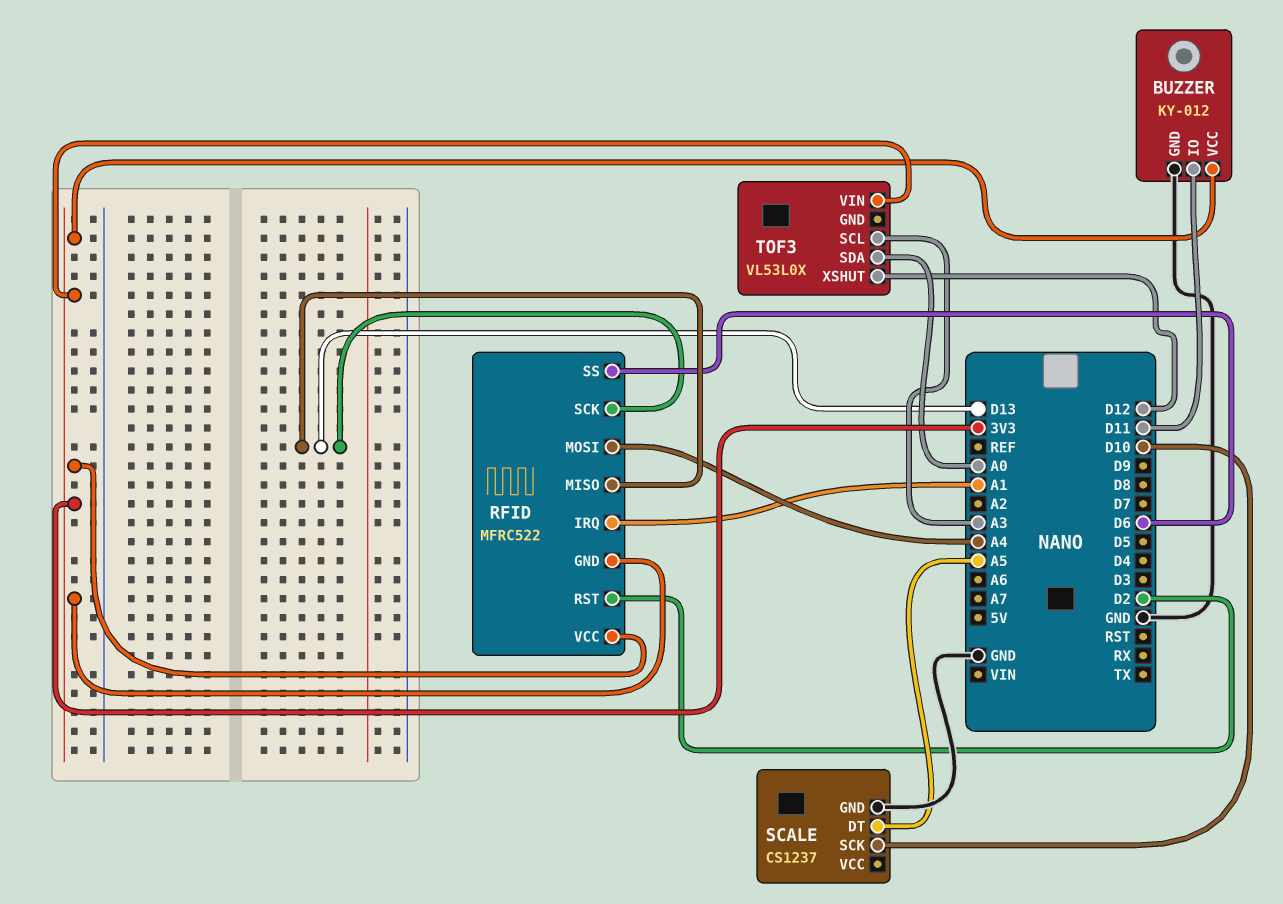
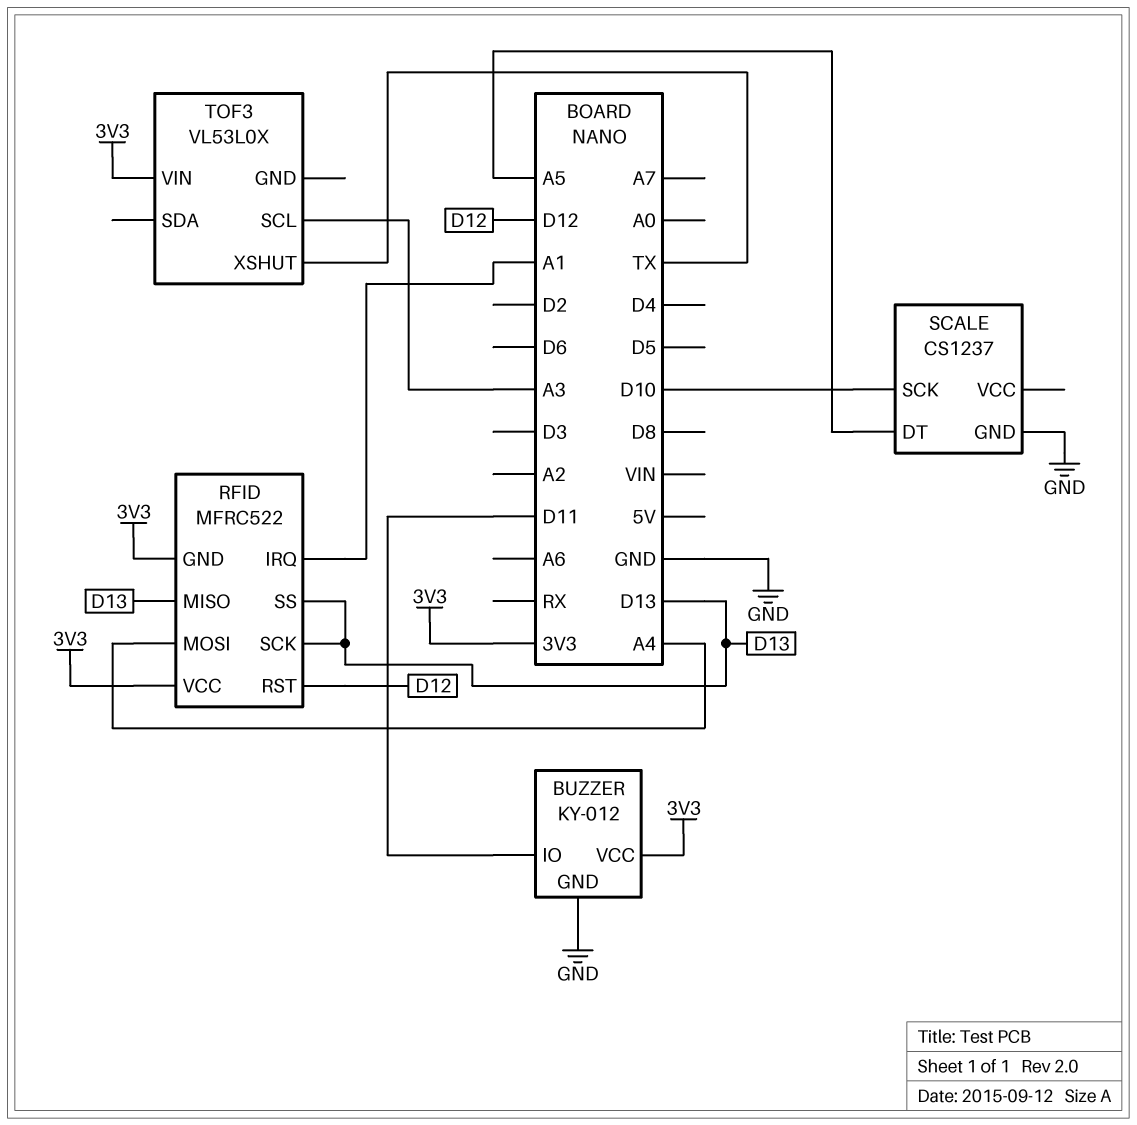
RFID pin RST: D2 -> D12
RFID pin SS: D6 -> D13
TOF3 pin SDA: A0 -> none
TOF3 pin XSHUT: D12 -> TX

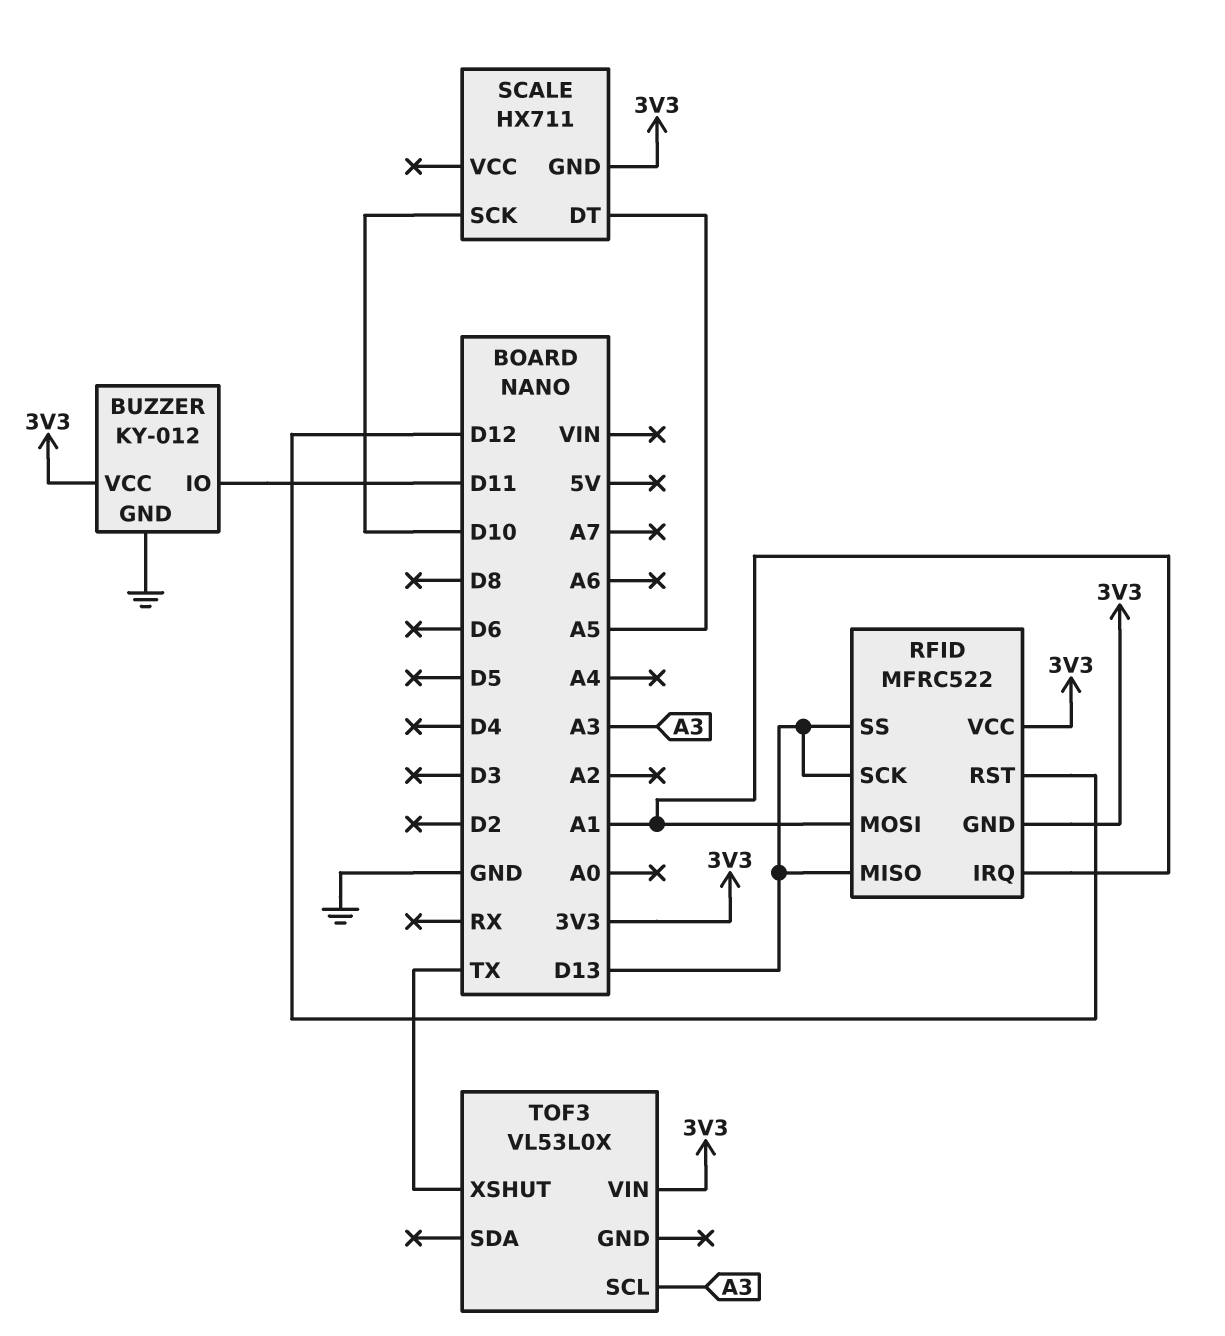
RFID pin MOSI: A4 -> A1
SCALE: CS1237 -> HX711
SCALE pin GND: GND -> 3V3

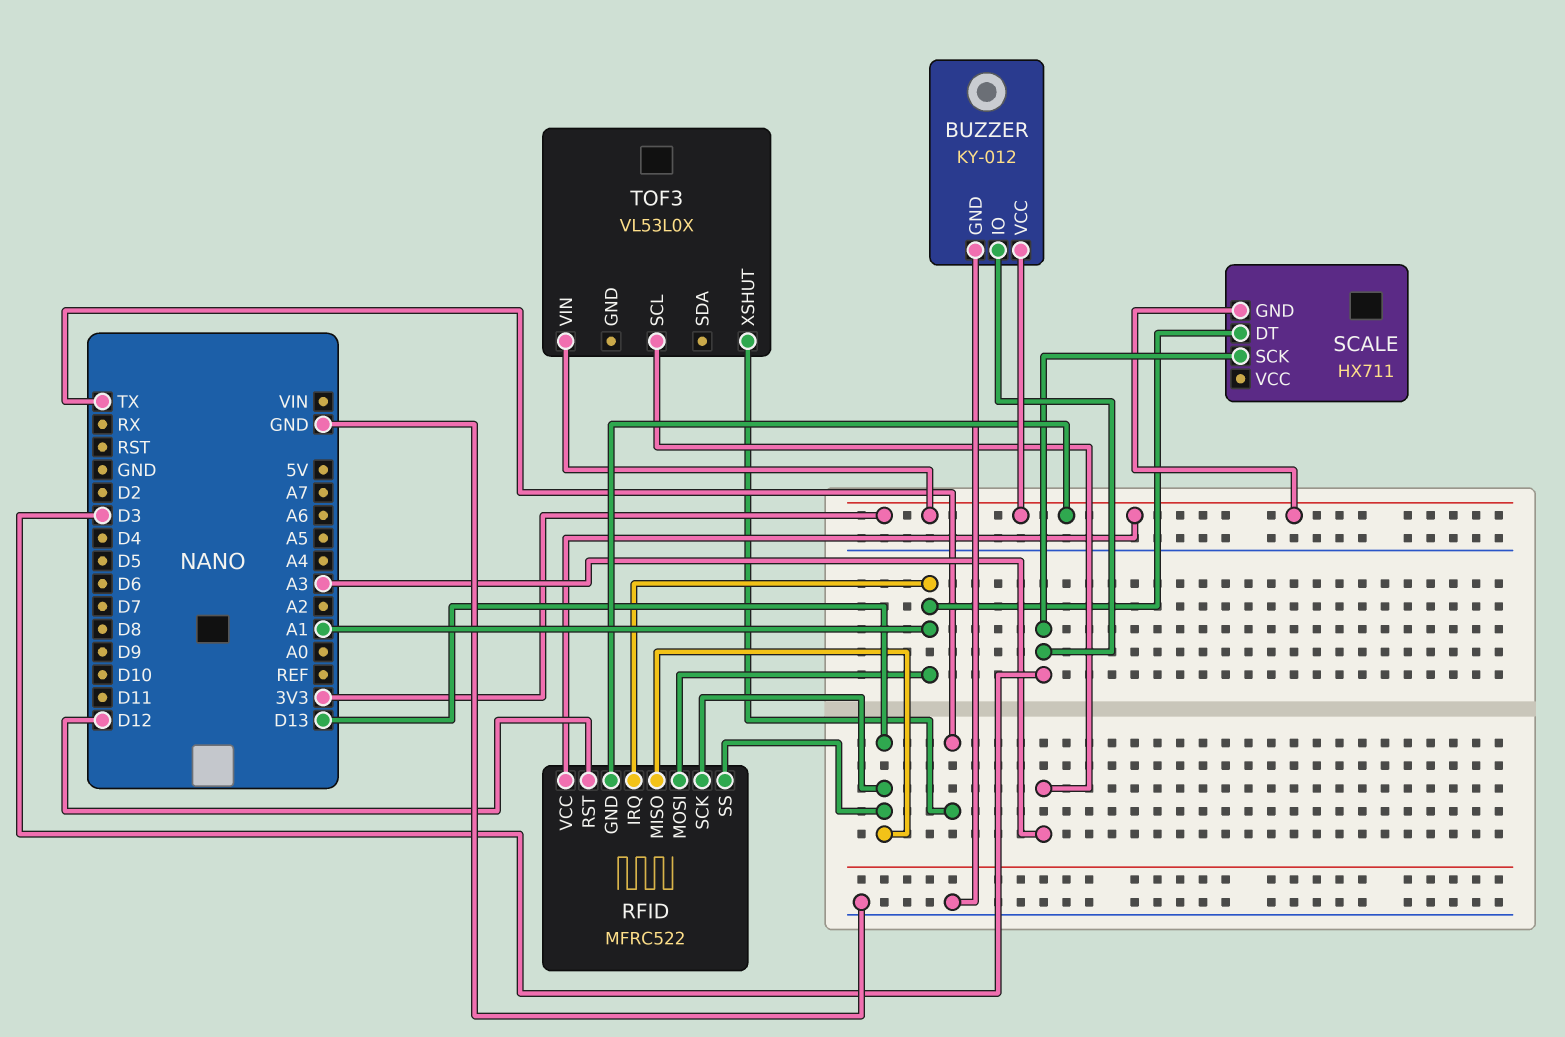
BUZZER pin IO: D11 -> D3
SCALE pin DT: A5 -> A1
SCALE pin SCK: D10 -> D3

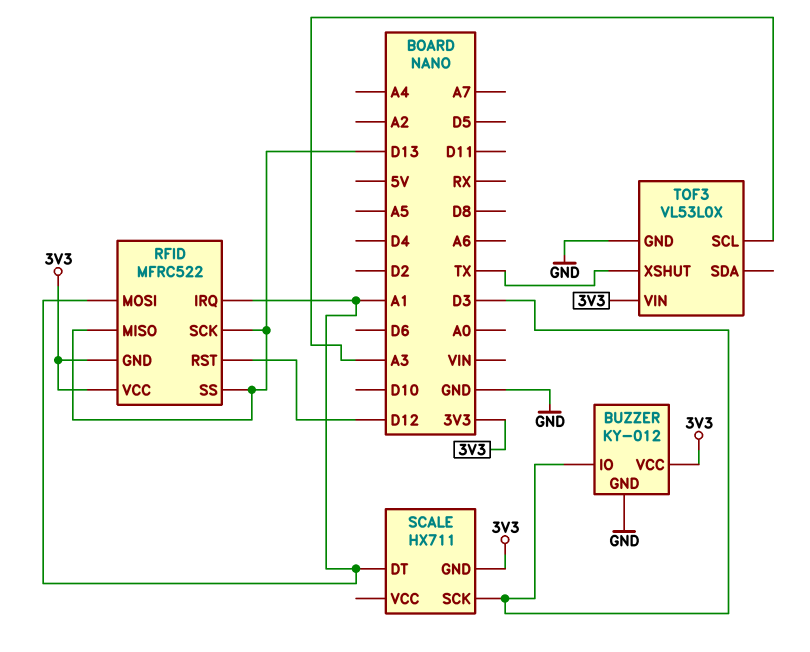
TOF3 pin GND: none -> GND

